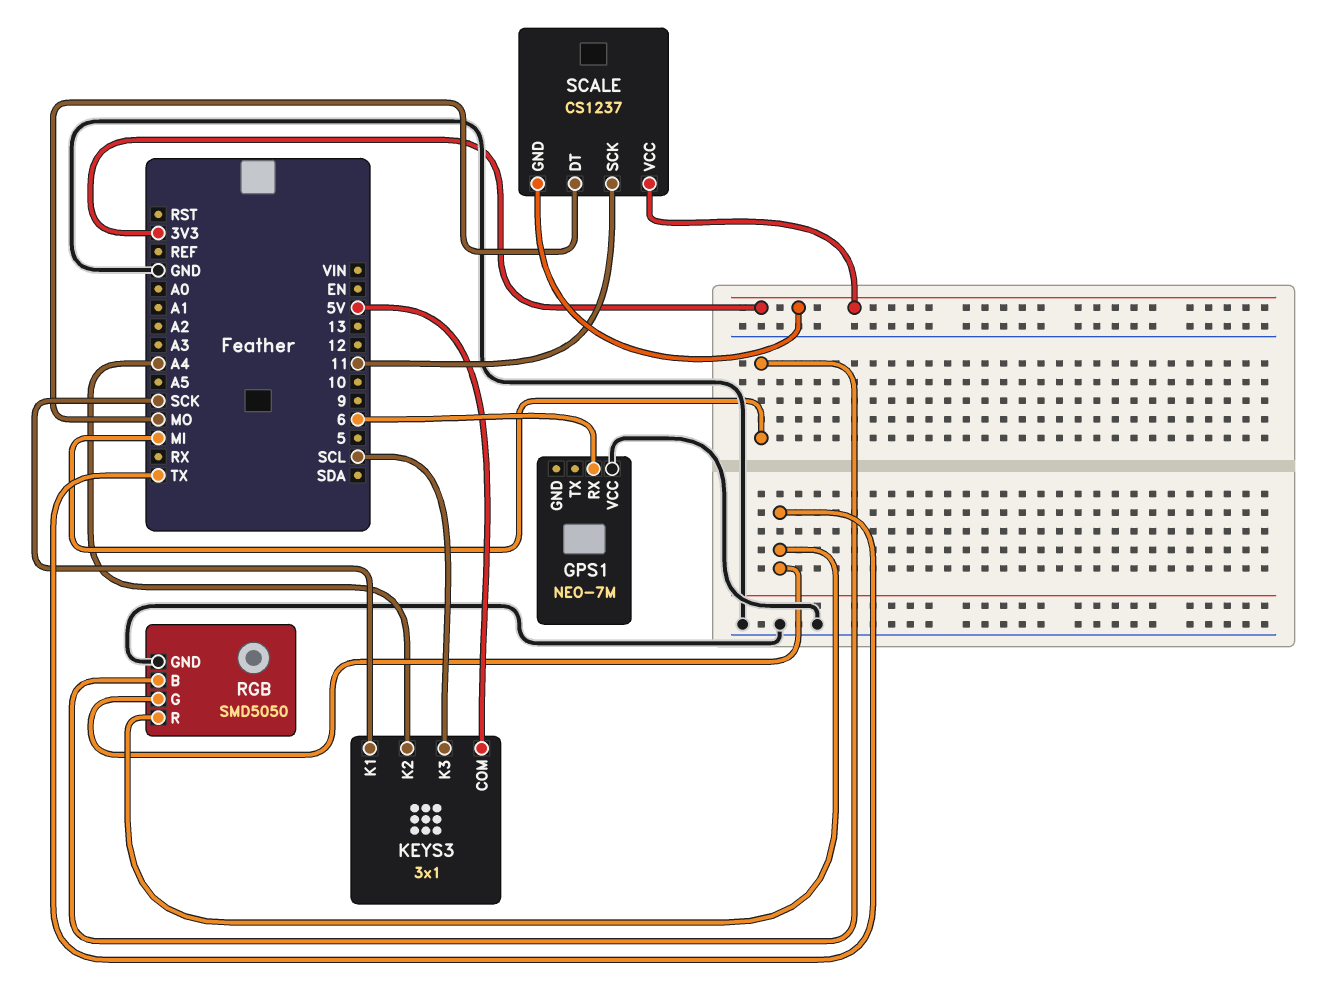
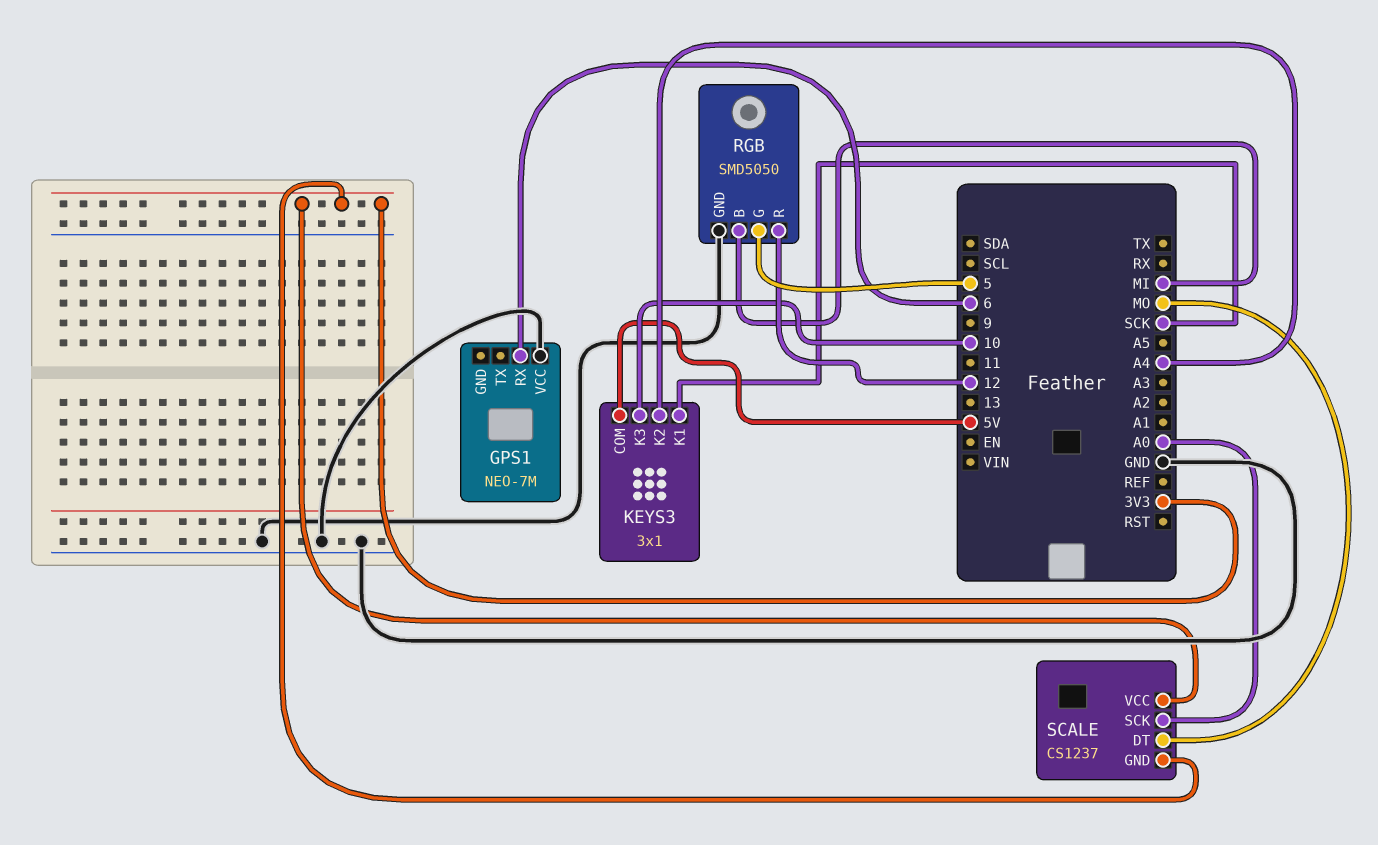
KEYS3 pin K3: SCL -> 10
RGB pin G: TX -> 5
RGB pin R: TX -> 12
SCALE pin SCK: 11 -> A0

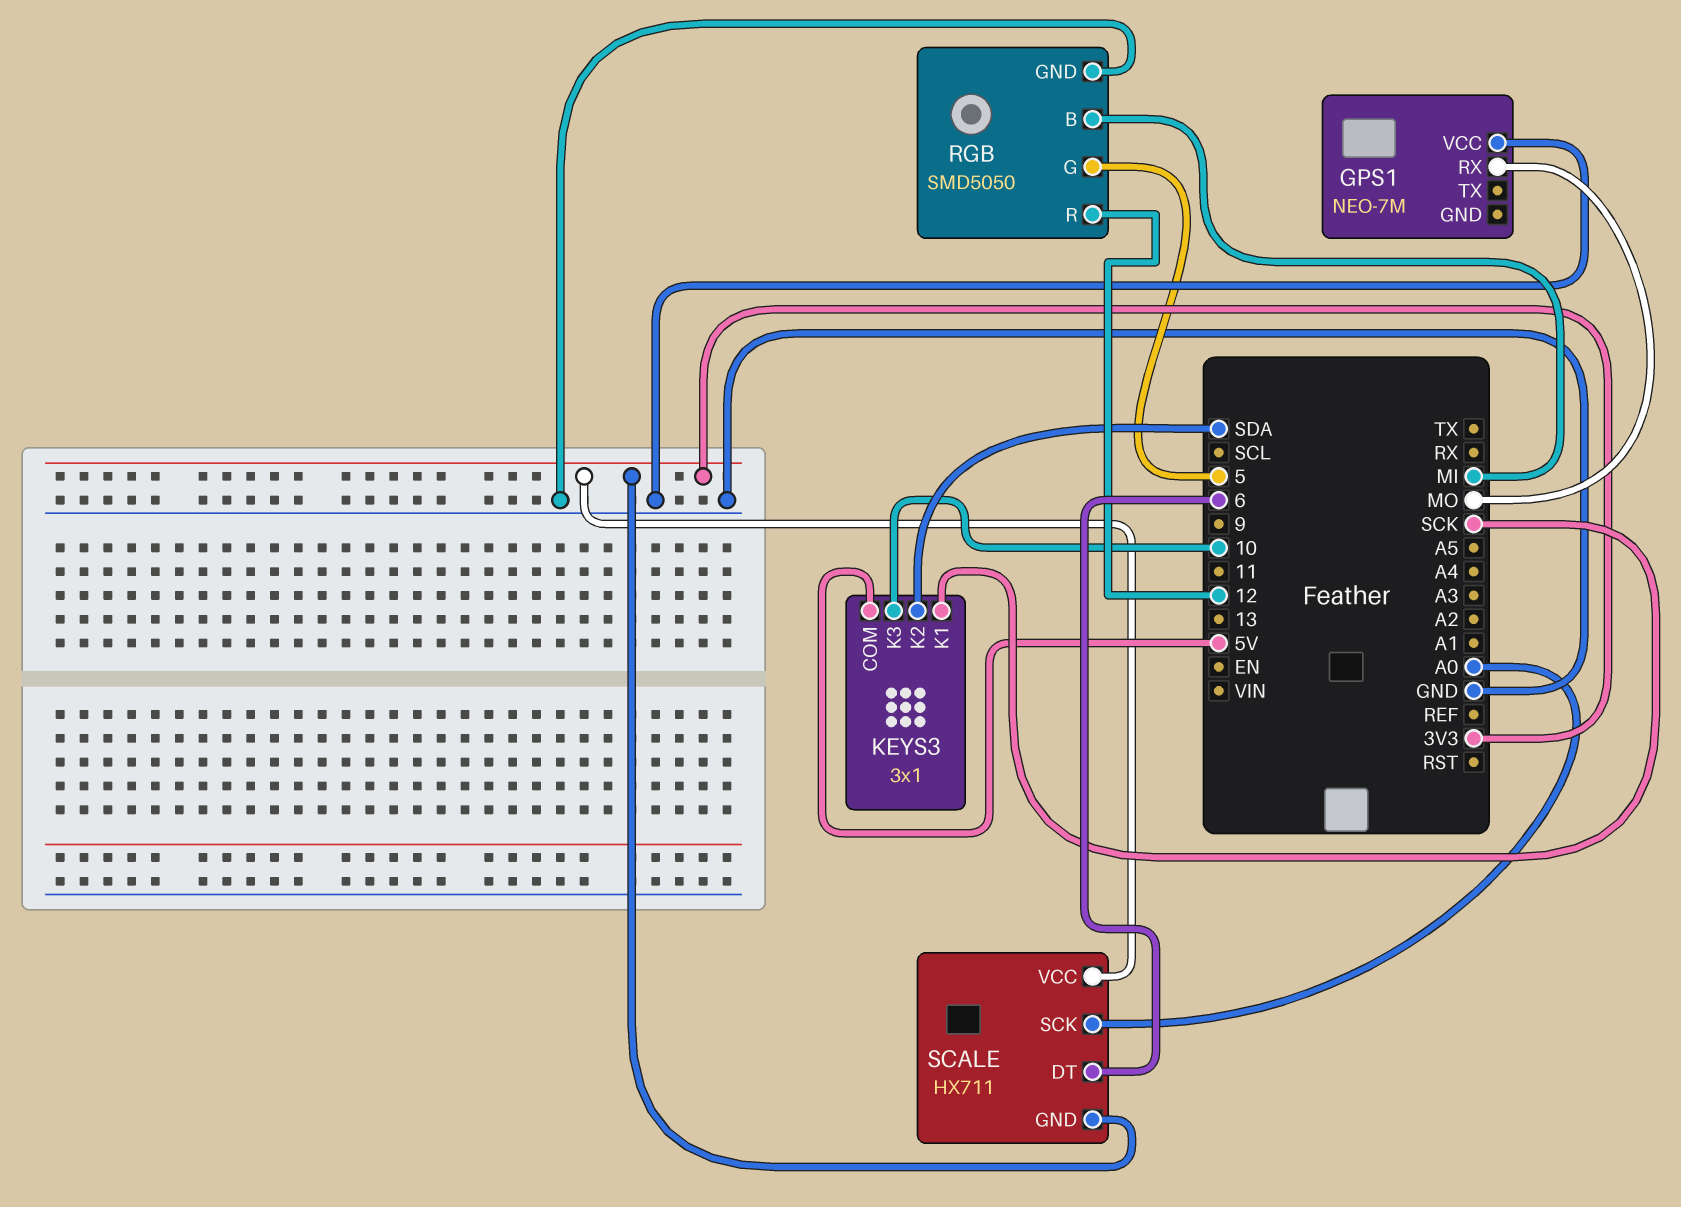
GPS1 pin RX: 6 -> MO
KEYS3 pin K2: A4 -> SDA
SCALE: CS1237 -> HX711
SCALE pin DT: MO -> 6

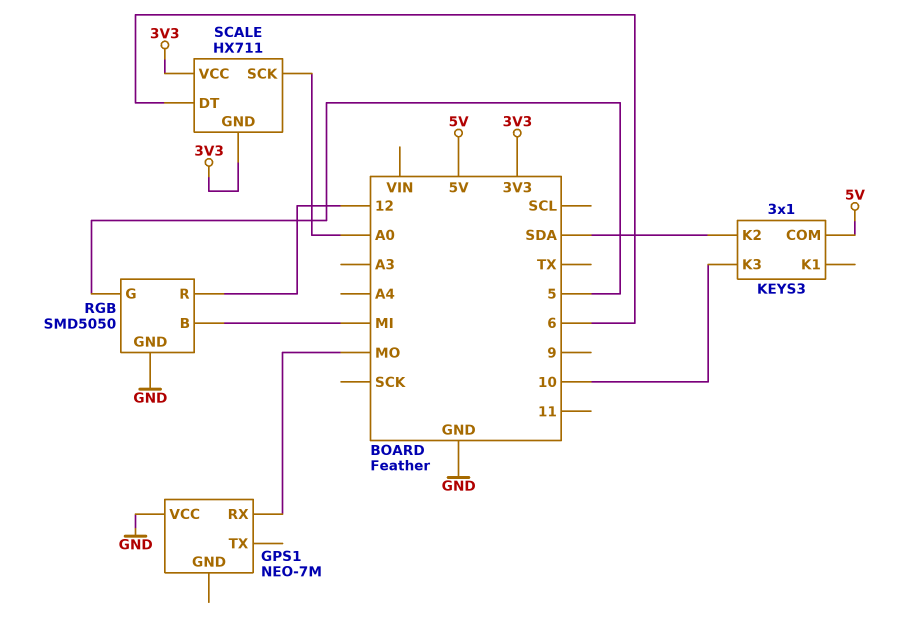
KEYS3 pin K1: SCK -> none

